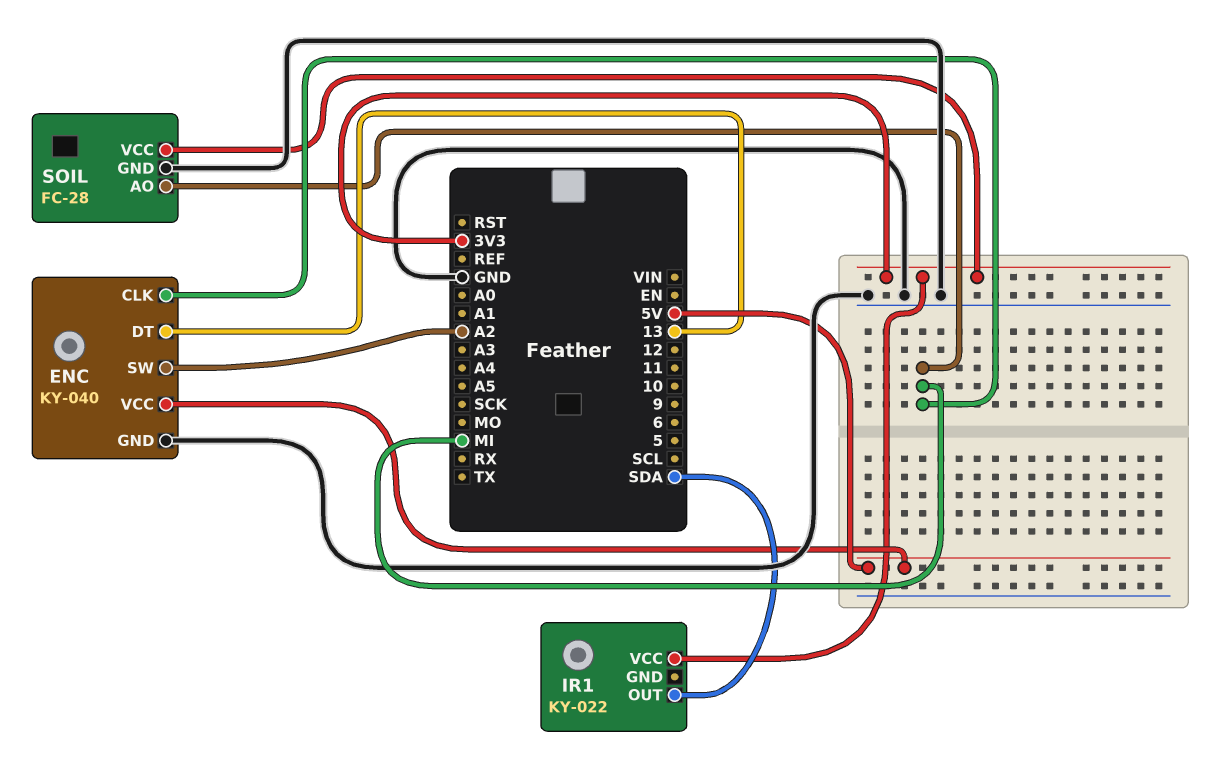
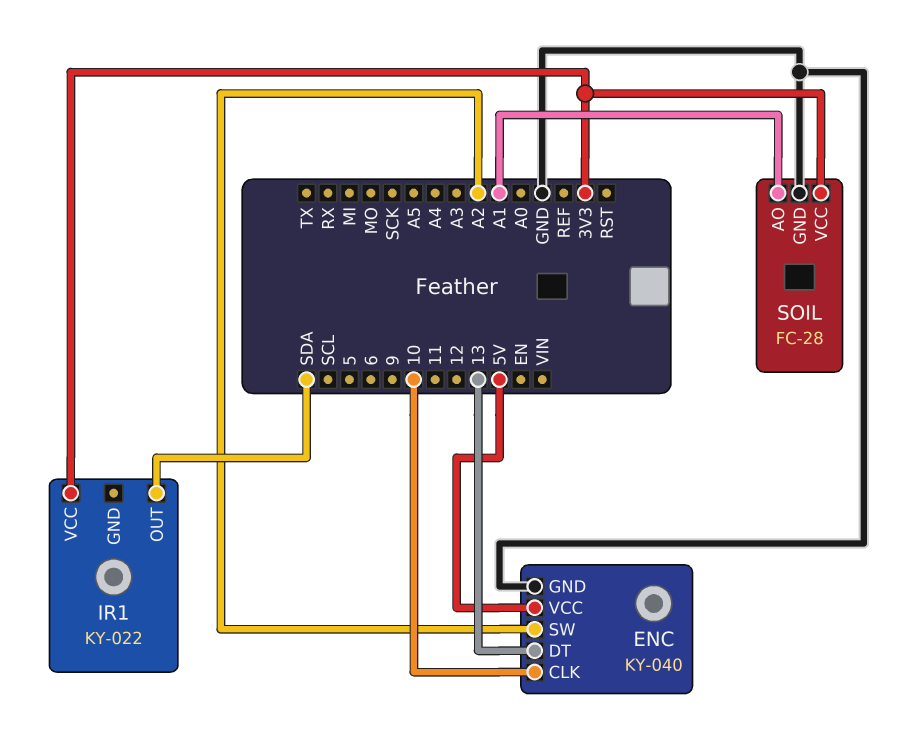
ENC pin CLK: MI -> 10
SOIL pin AO: MI -> A1

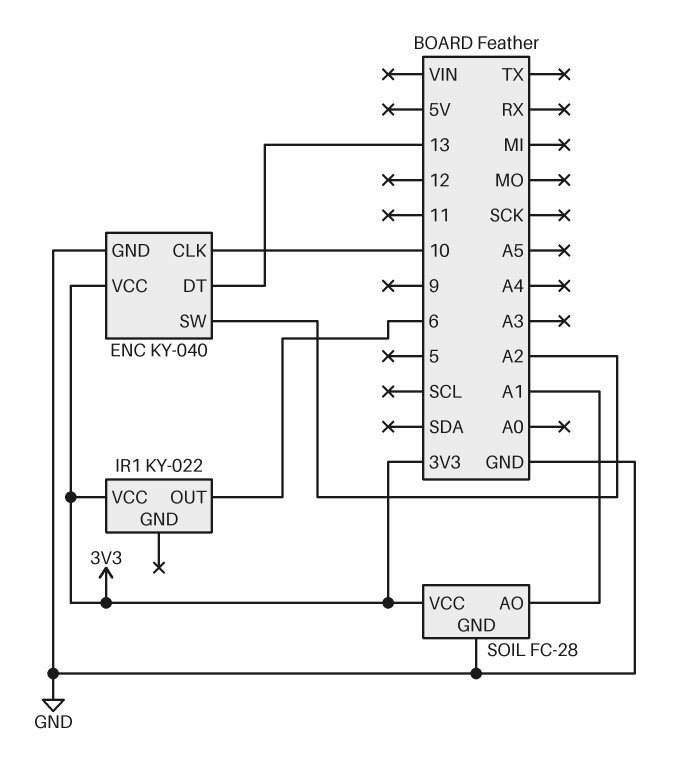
ENC pin VCC: 5V -> 3V3
IR1 pin OUT: SDA -> 6

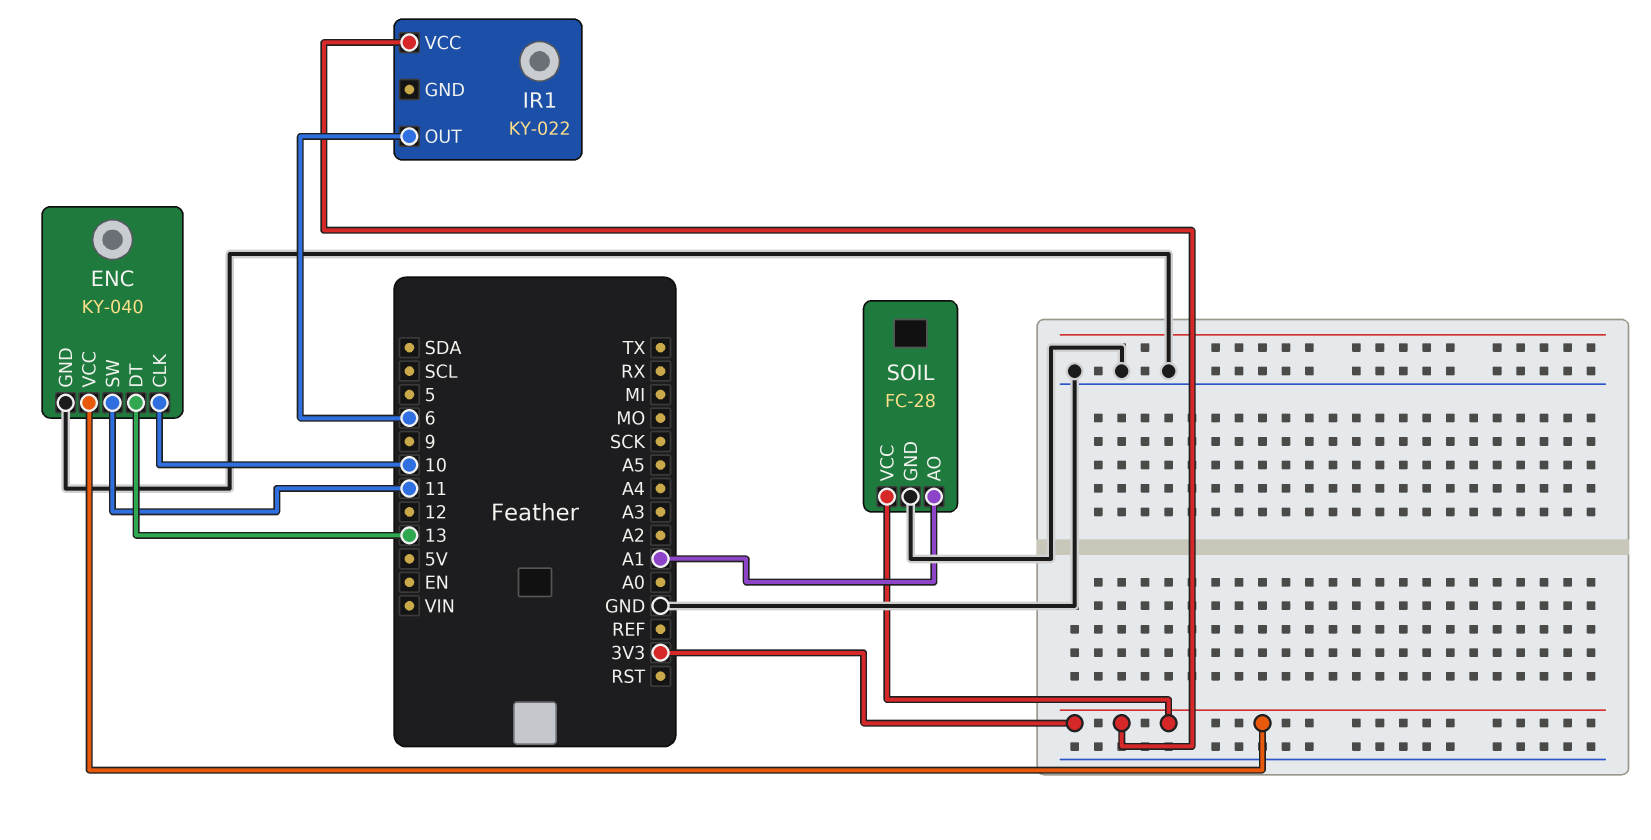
ENC pin SW: A2 -> 11

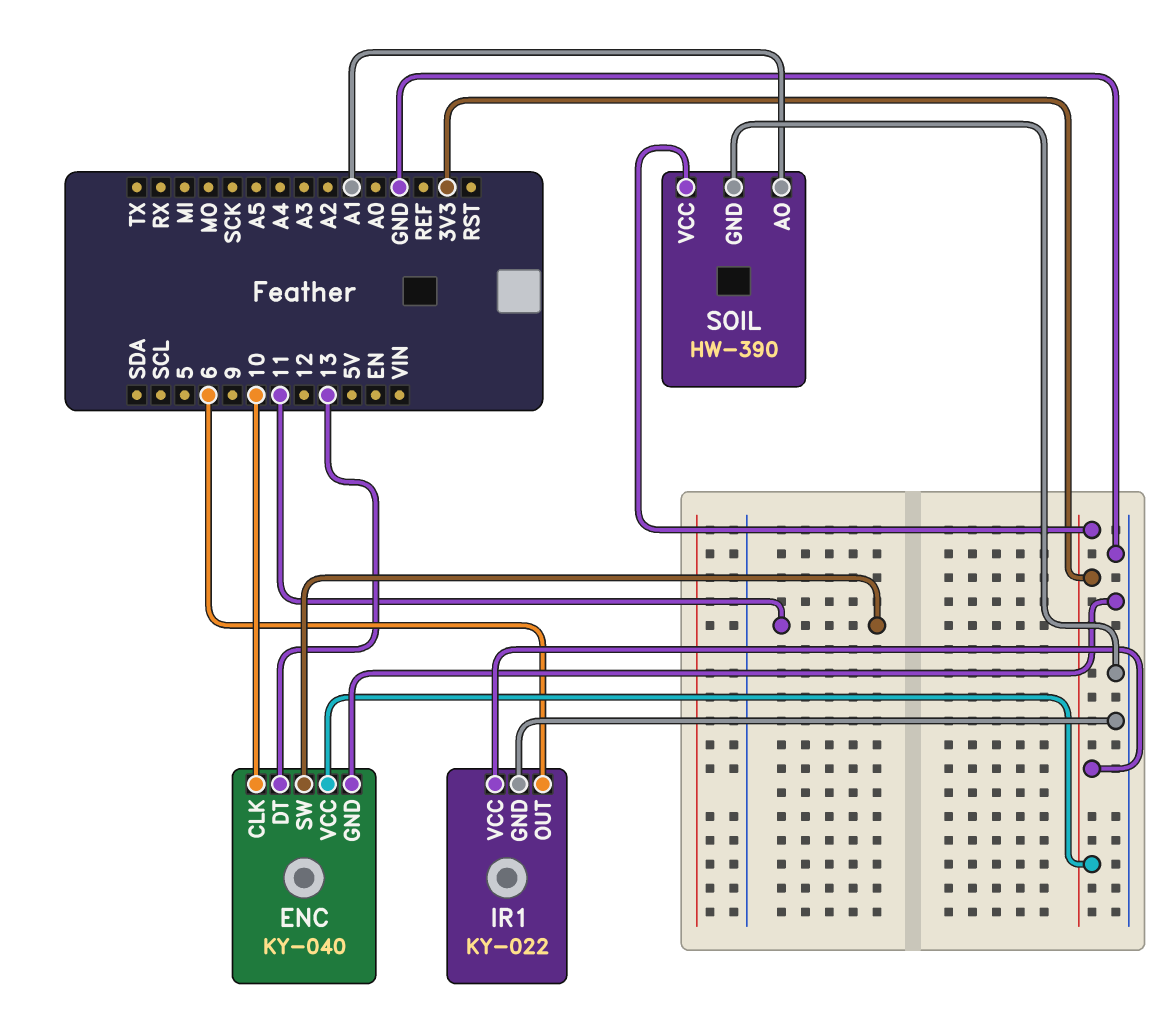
IR1 pin GND: none -> GND
SOIL: FC-28 -> HW-390

